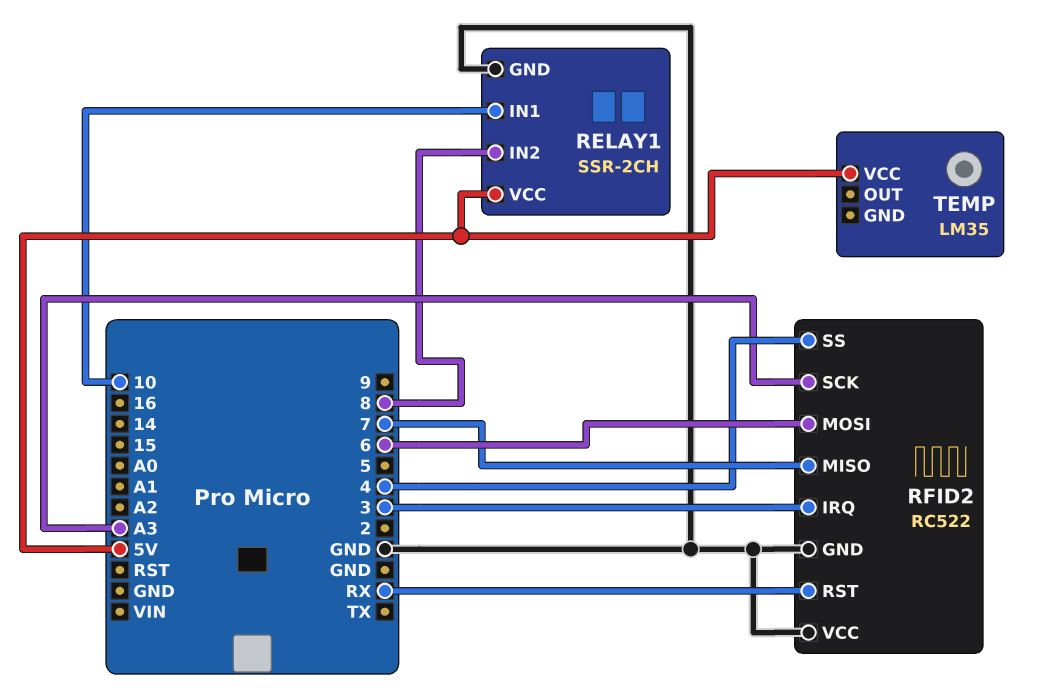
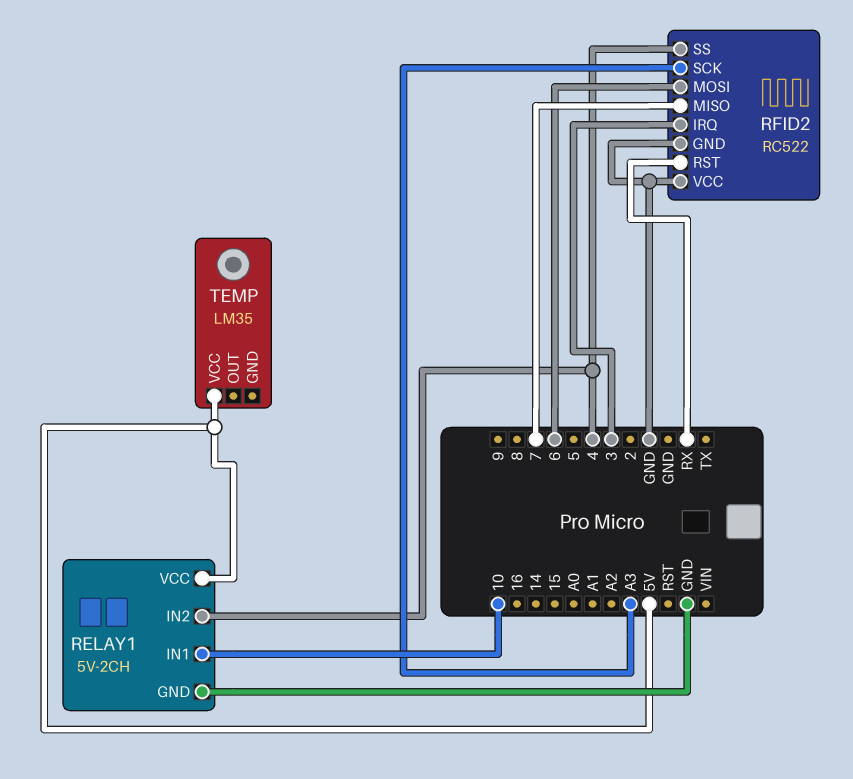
RELAY1: SSR-2CH -> 5V-2CH
RELAY1 pin IN2: 8 -> 4

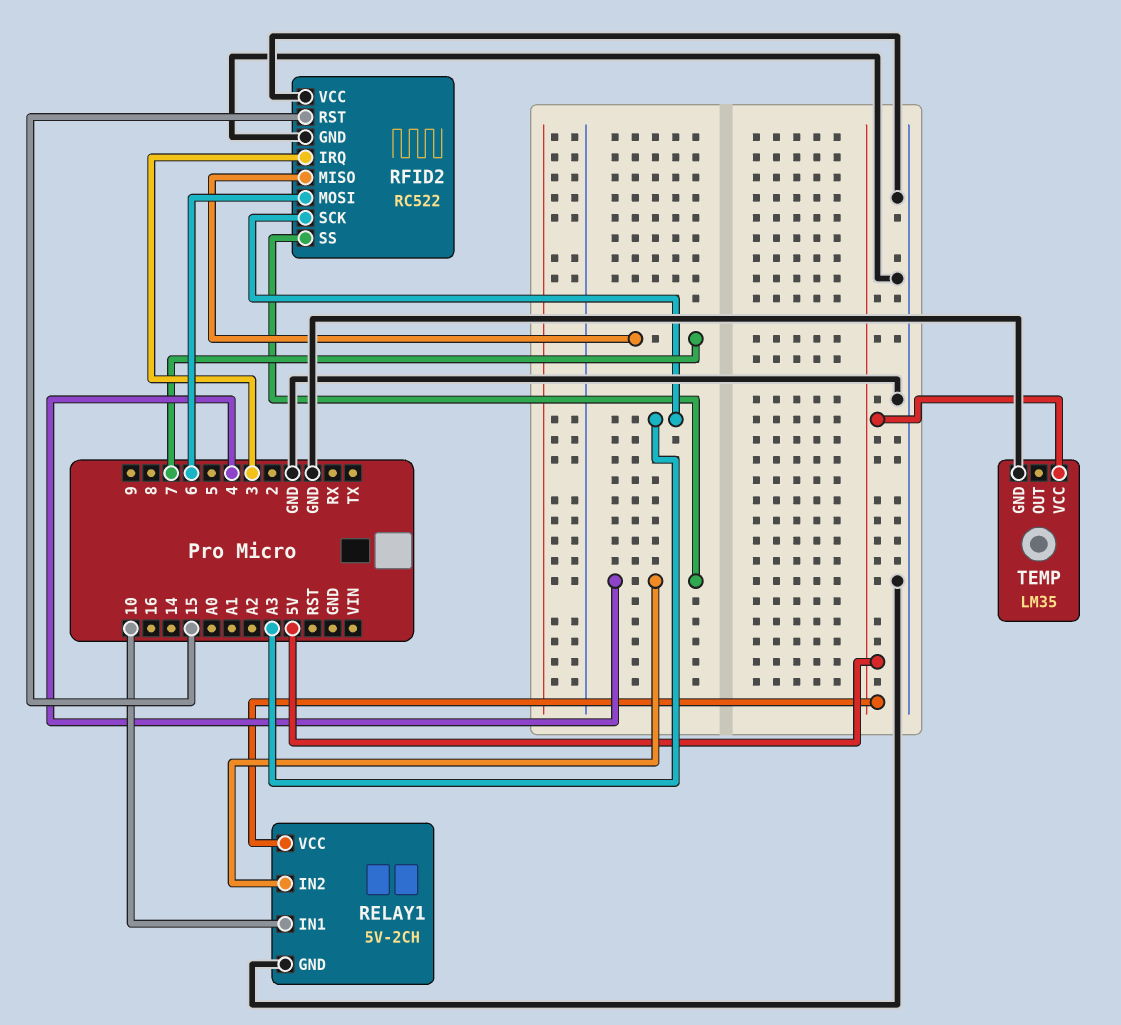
RFID2 pin RST: RX -> 15
TEMP pin GND: none -> GND

